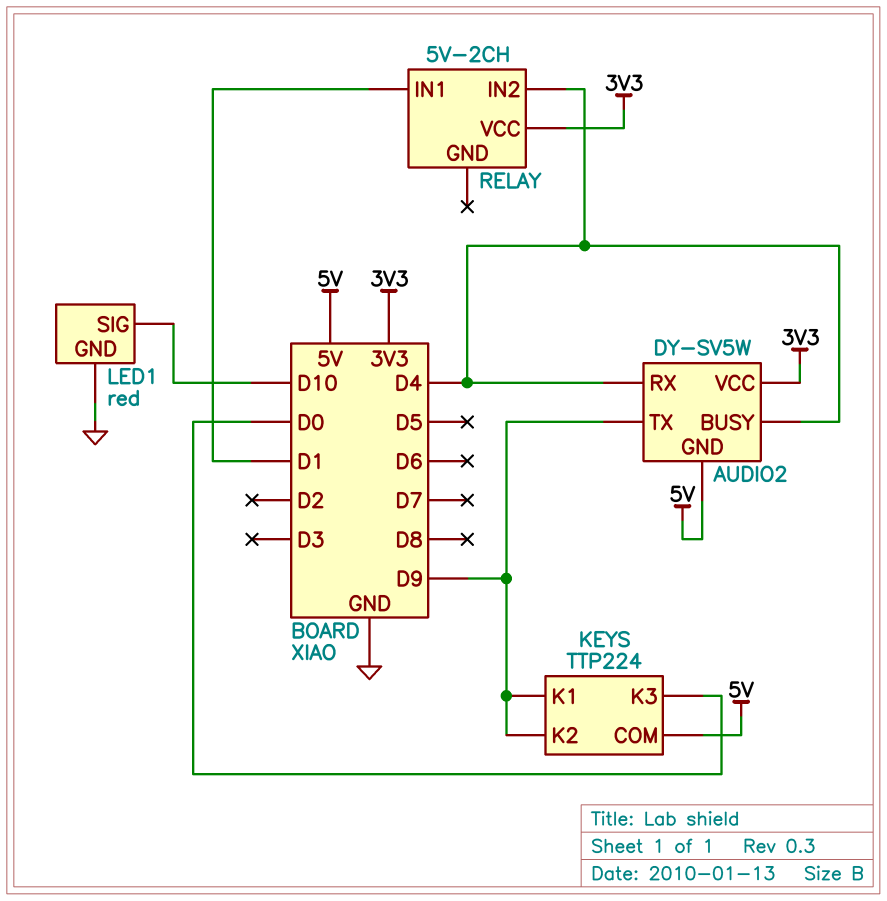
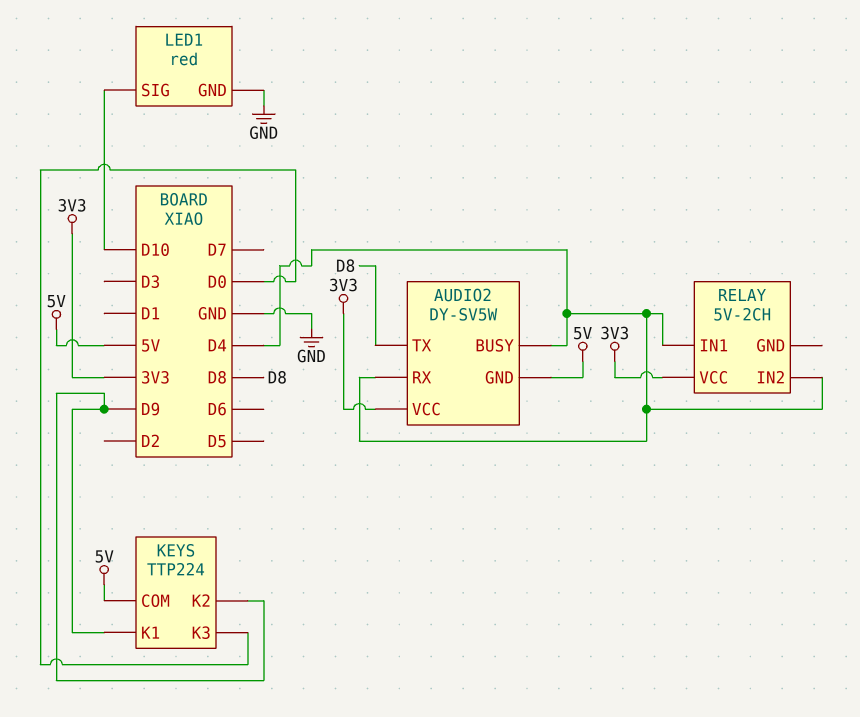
AUDIO2 pin TX: D9 -> D8
RELAY pin IN1: D1 -> D4

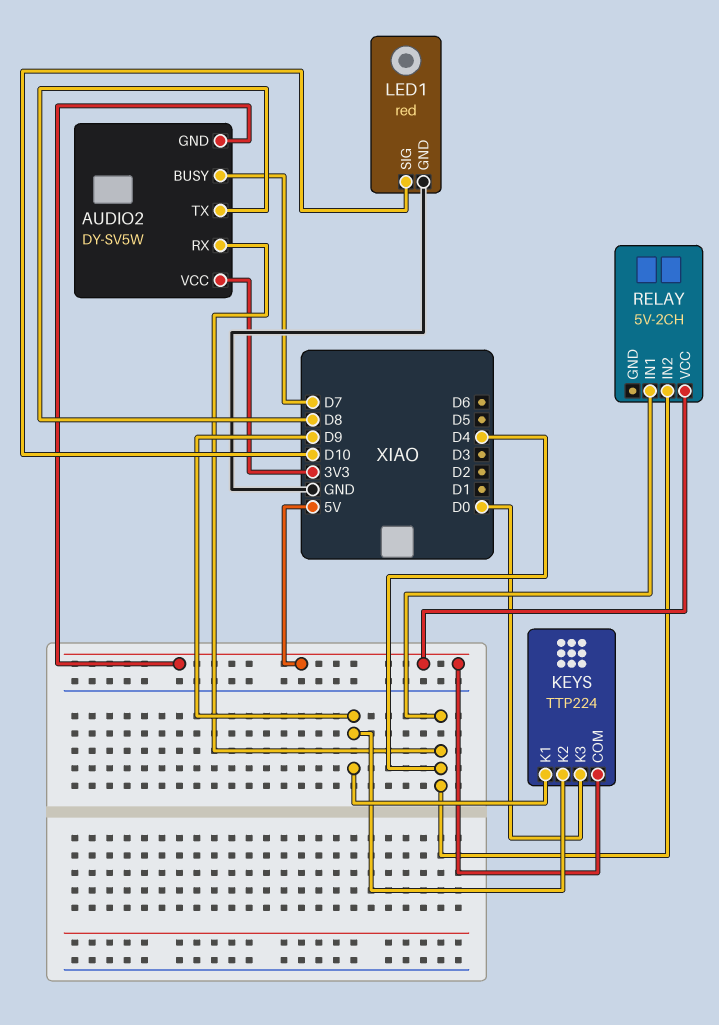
AUDIO2 pin BUSY: D4 -> D7
RELAY pin VCC: 3V3 -> 5V

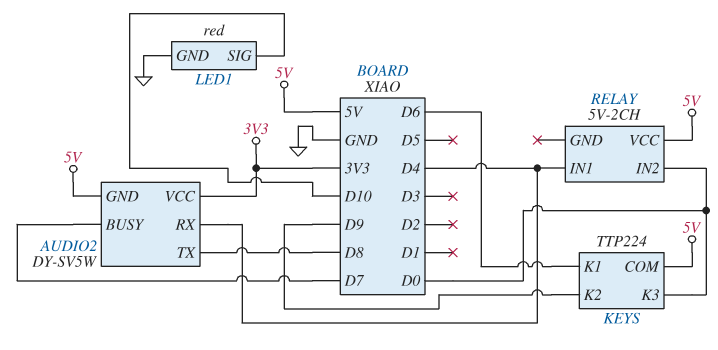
KEYS pin K1: D9 -> D6
RELAY pin IN2: D4 -> D0

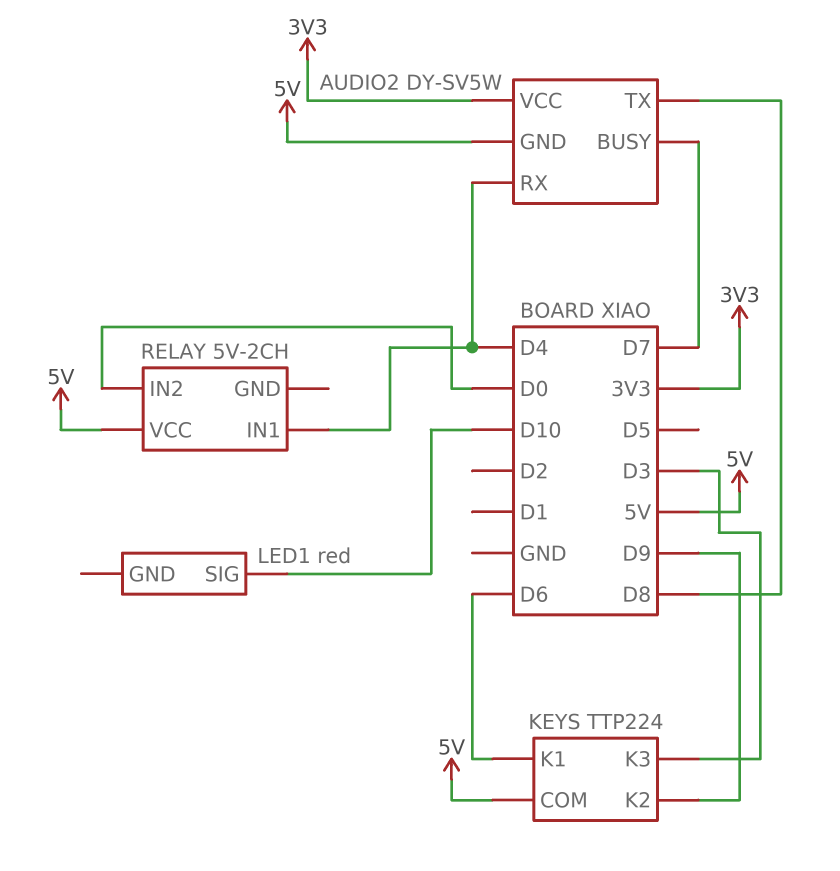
KEYS pin K3: D0 -> D3
LED1 pin GND: GND -> none

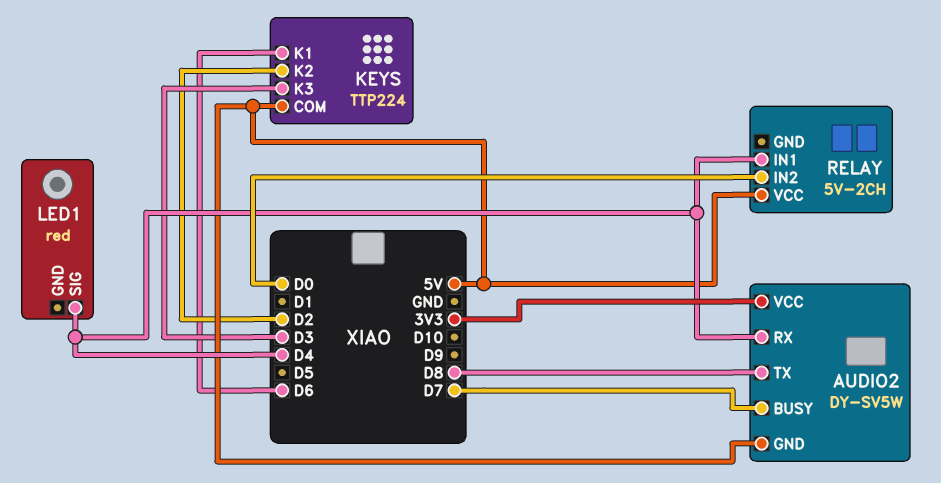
KEYS pin K2: D9 -> D2
LED1 pin SIG: D10 -> D4

